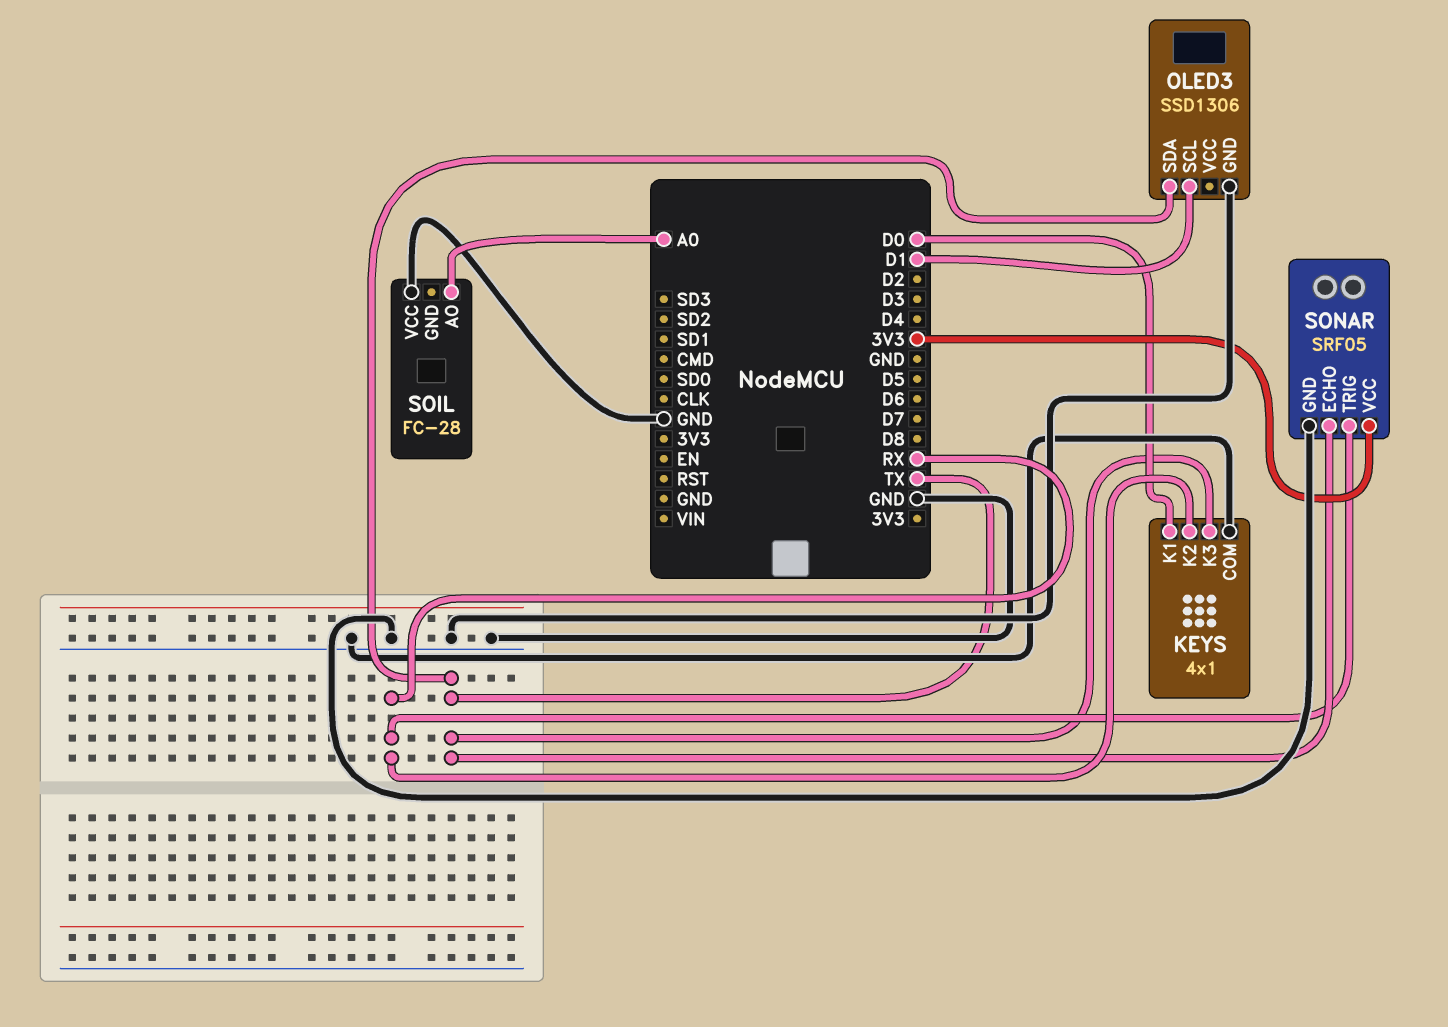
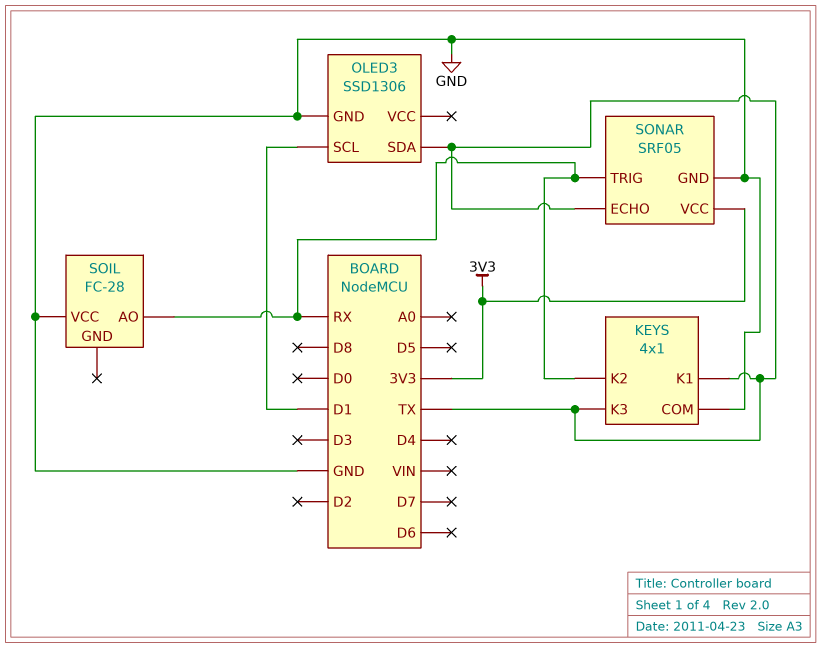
KEYS pin K1: D0 -> TX
SOIL pin AO: A0 -> RX

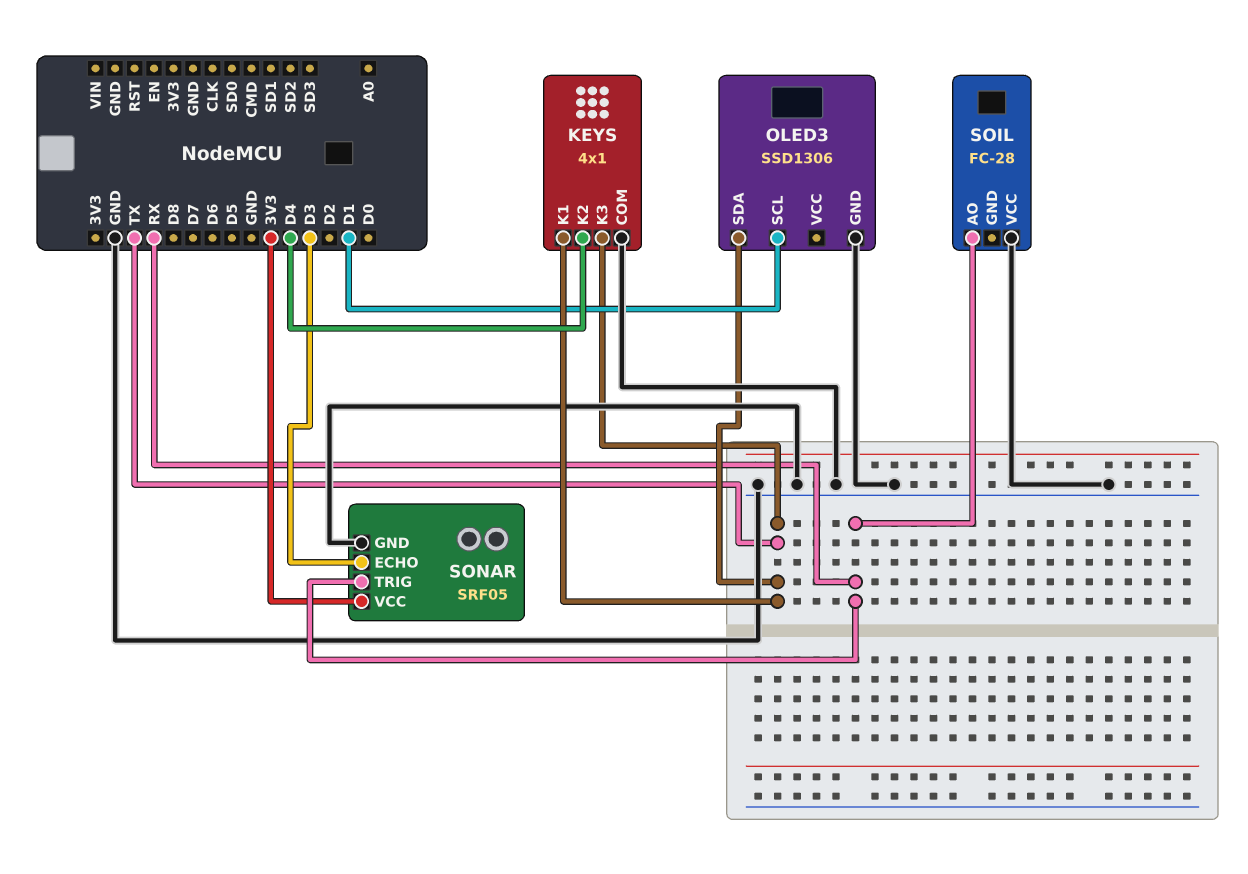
KEYS pin K2: RX -> D4
SONAR pin ECHO: TX -> D3

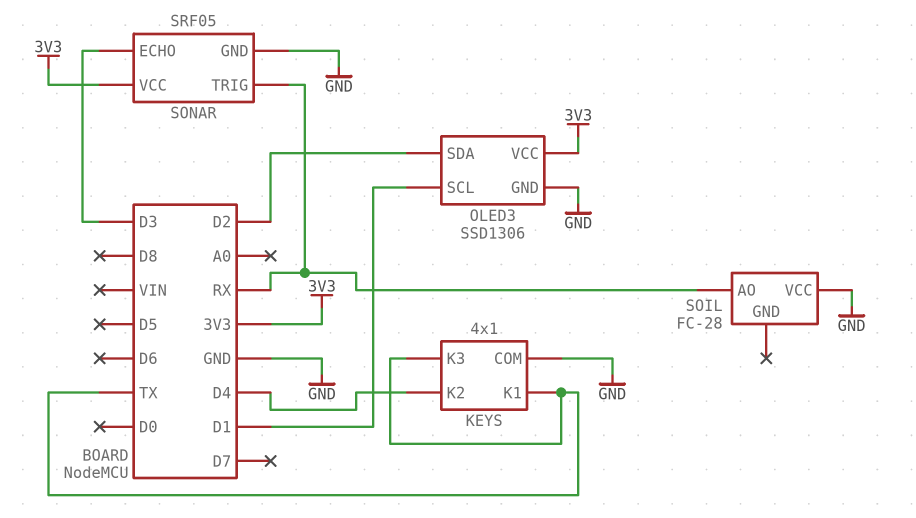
OLED3 pin SDA: TX -> D2
OLED3 pin VCC: none -> 3V3

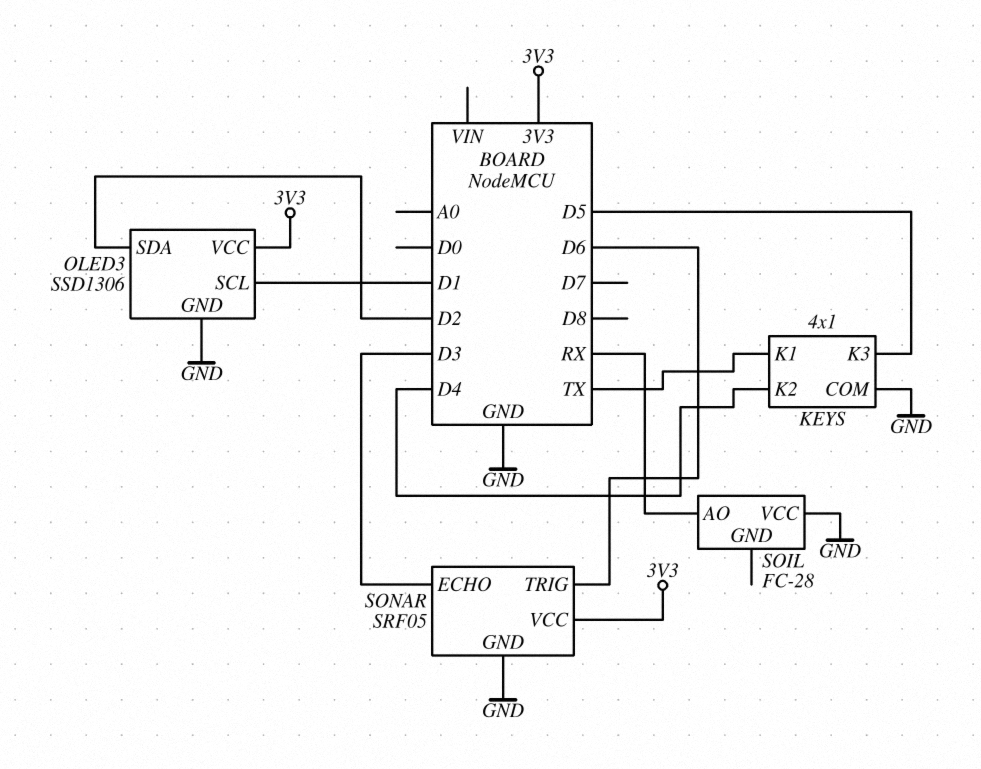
KEYS pin K3: TX -> D5
SONAR pin TRIG: RX -> D6

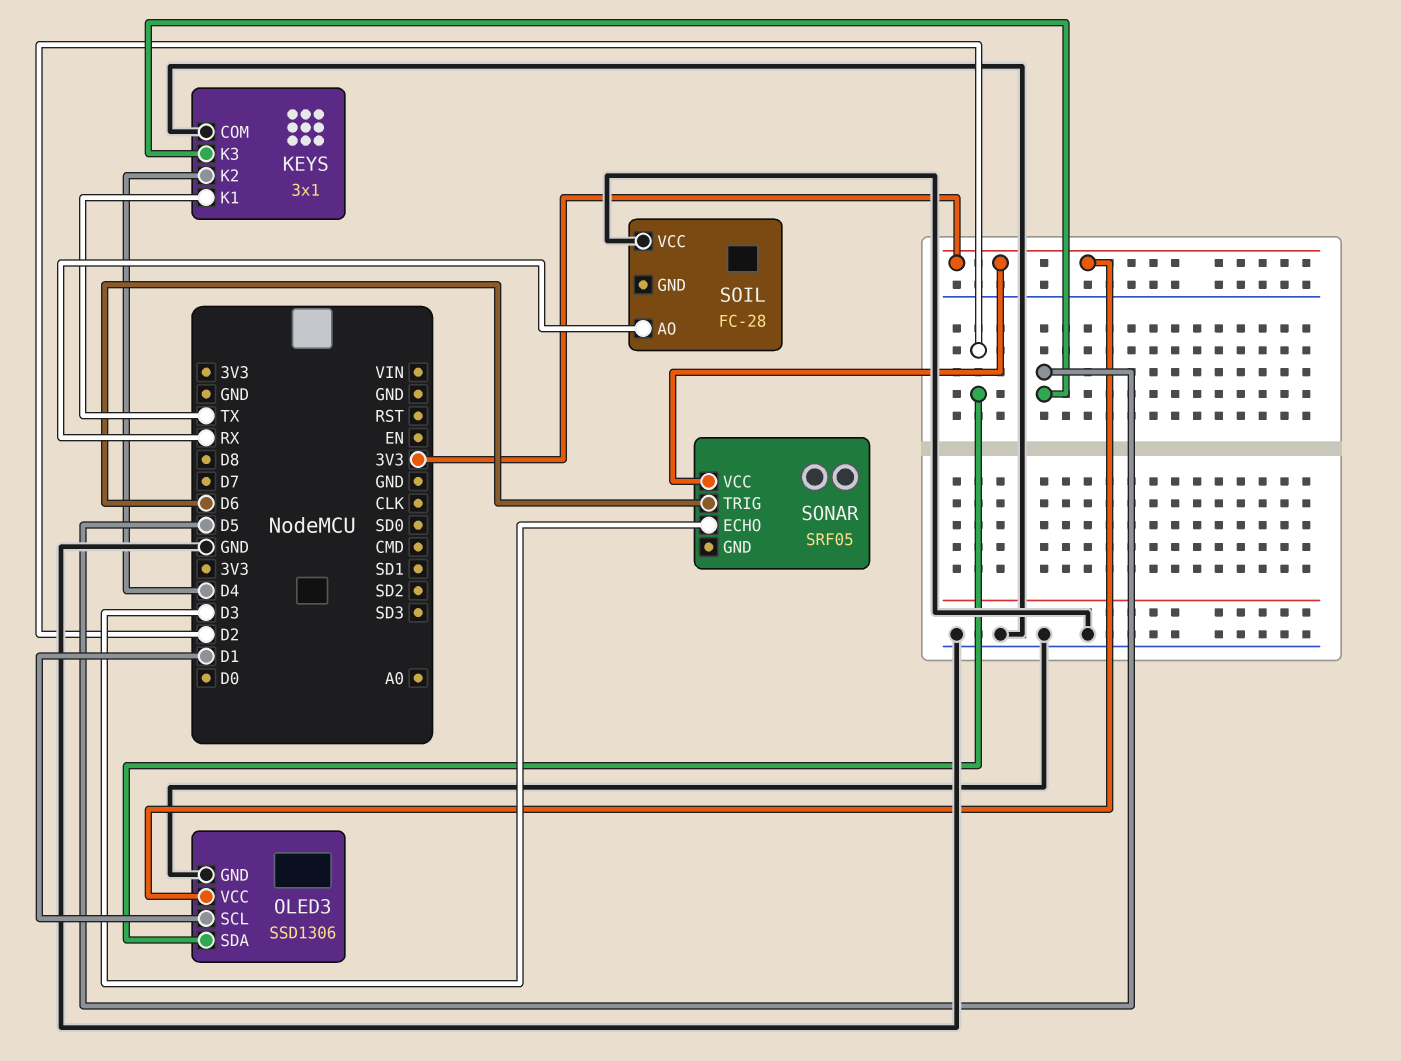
KEYS: 4x1 -> 3x1
SONAR pin GND: GND -> none

